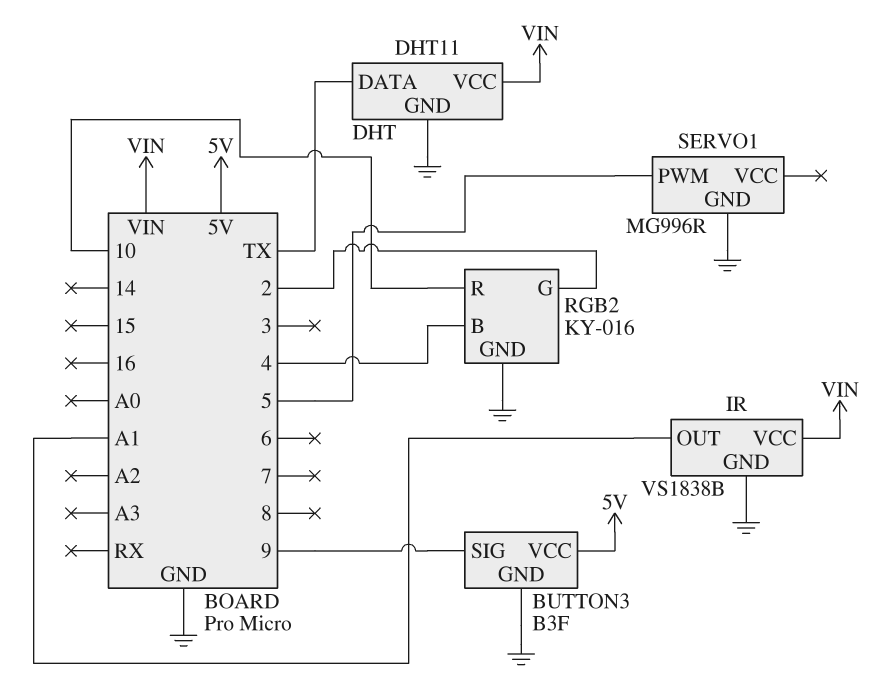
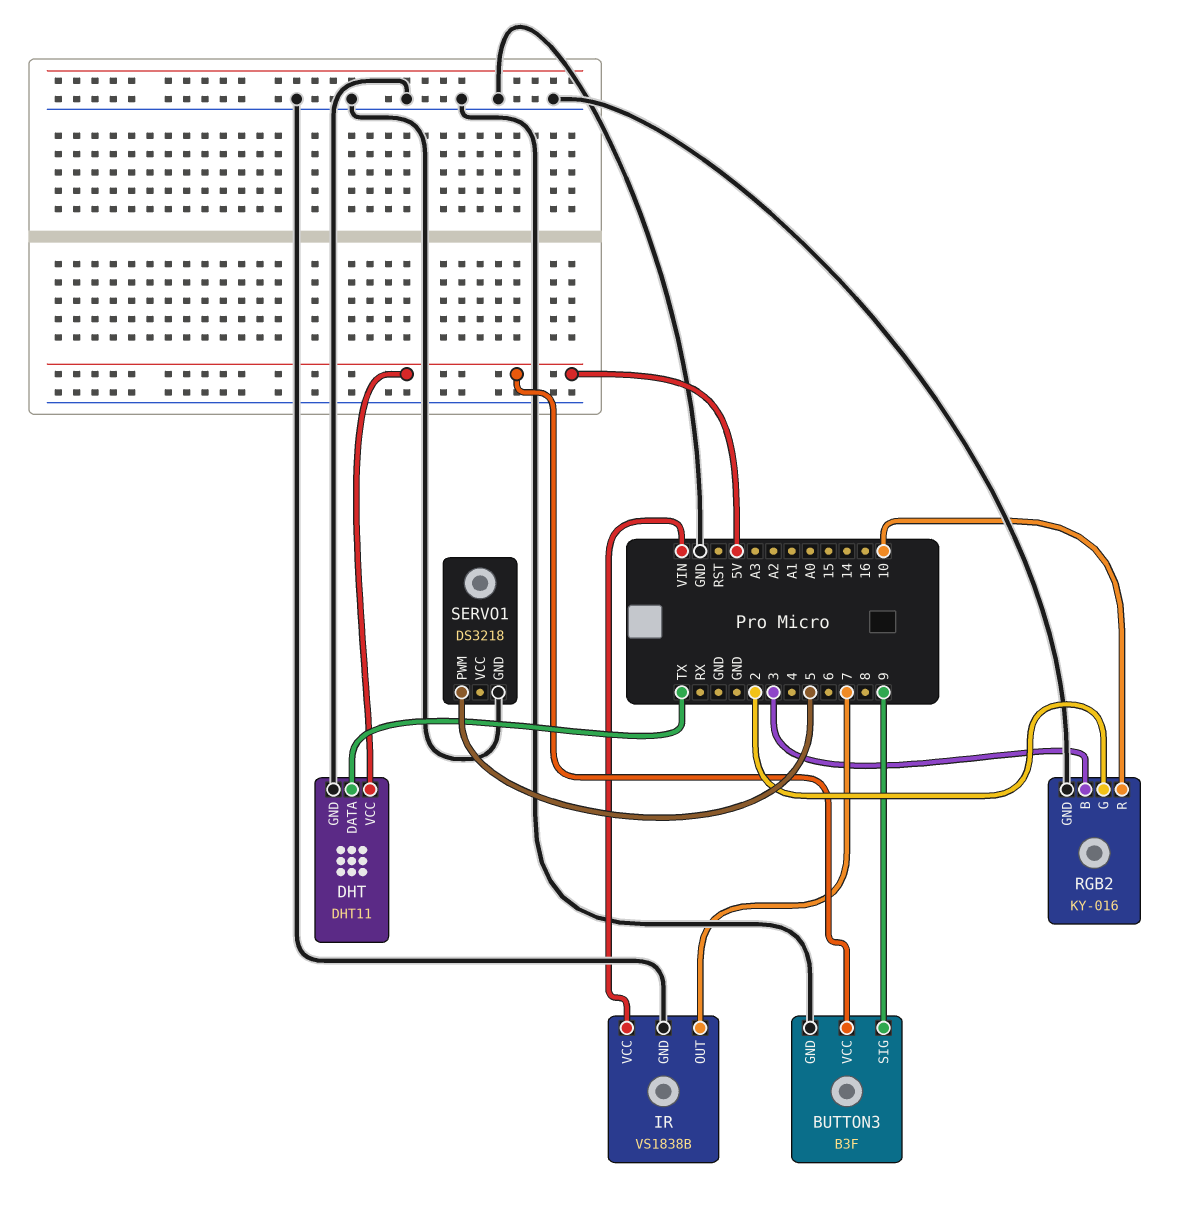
DHT pin VCC: VIN -> 5V
IR pin OUT: A1 -> 7
RGB2 pin B: 4 -> 3
SERVO1: MG996R -> DS3218

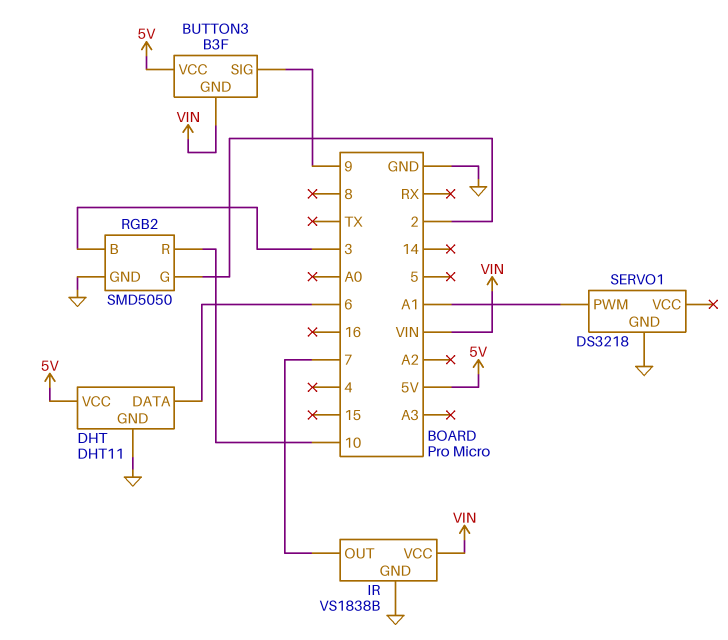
BUTTON3 pin GND: GND -> VIN
DHT pin DATA: TX -> 6
RGB2: KY-016 -> SMD5050
SERVO1 pin PWM: 5 -> A1

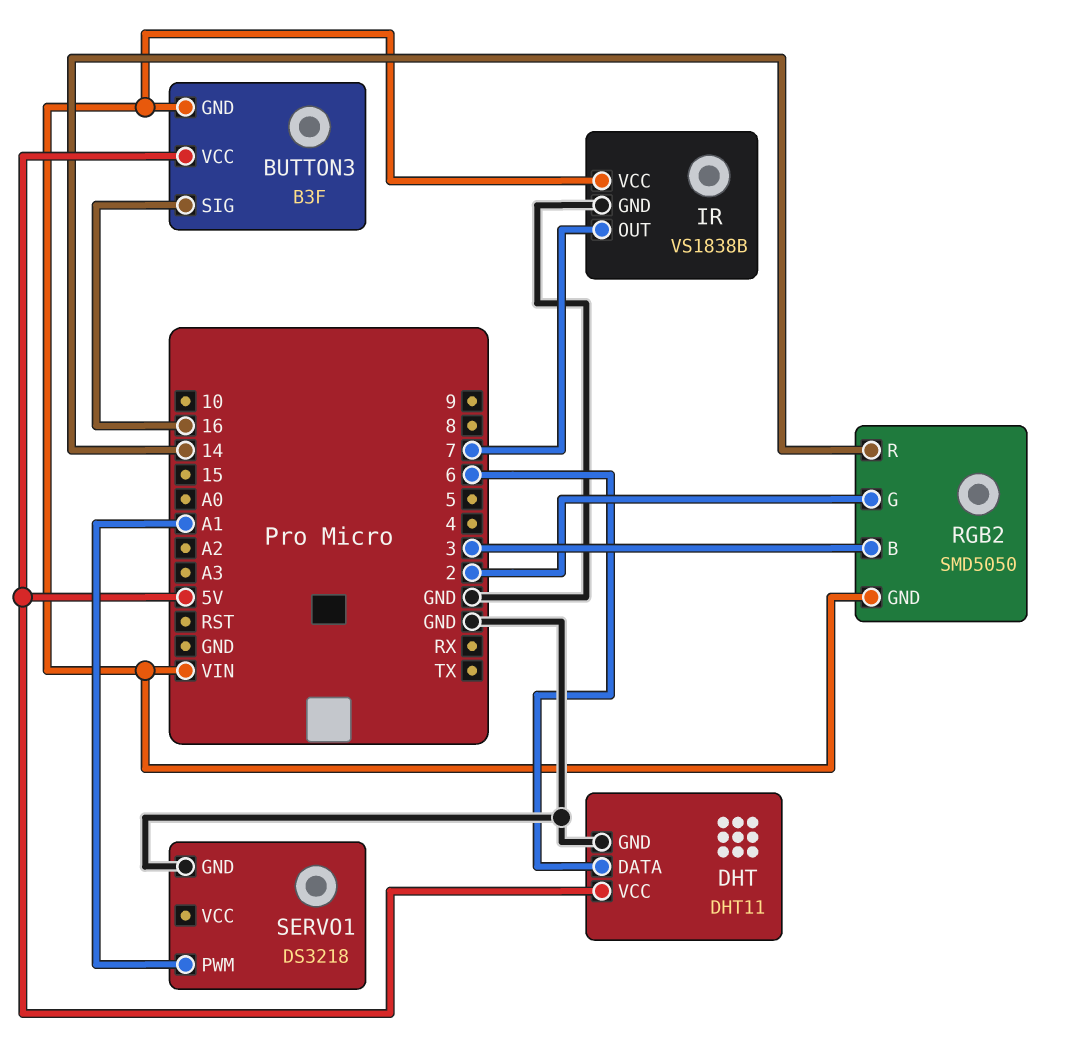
BUTTON3 pin SIG: 9 -> 16
RGB2 pin GND: GND -> VIN
RGB2 pin R: 10 -> 14

